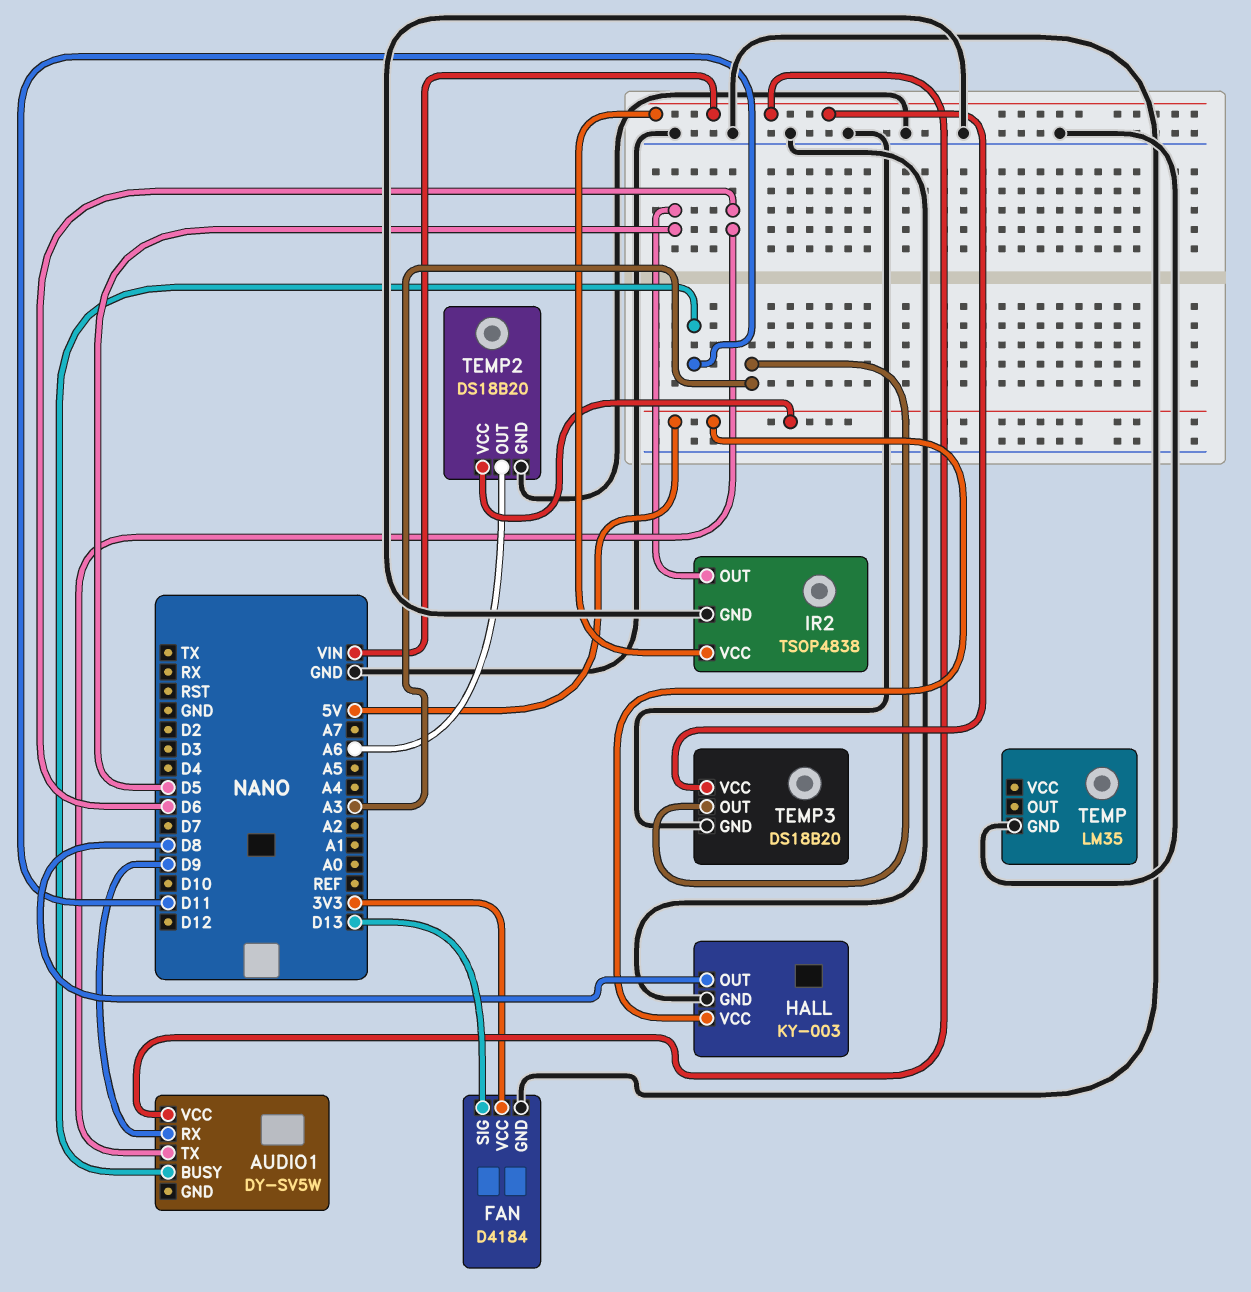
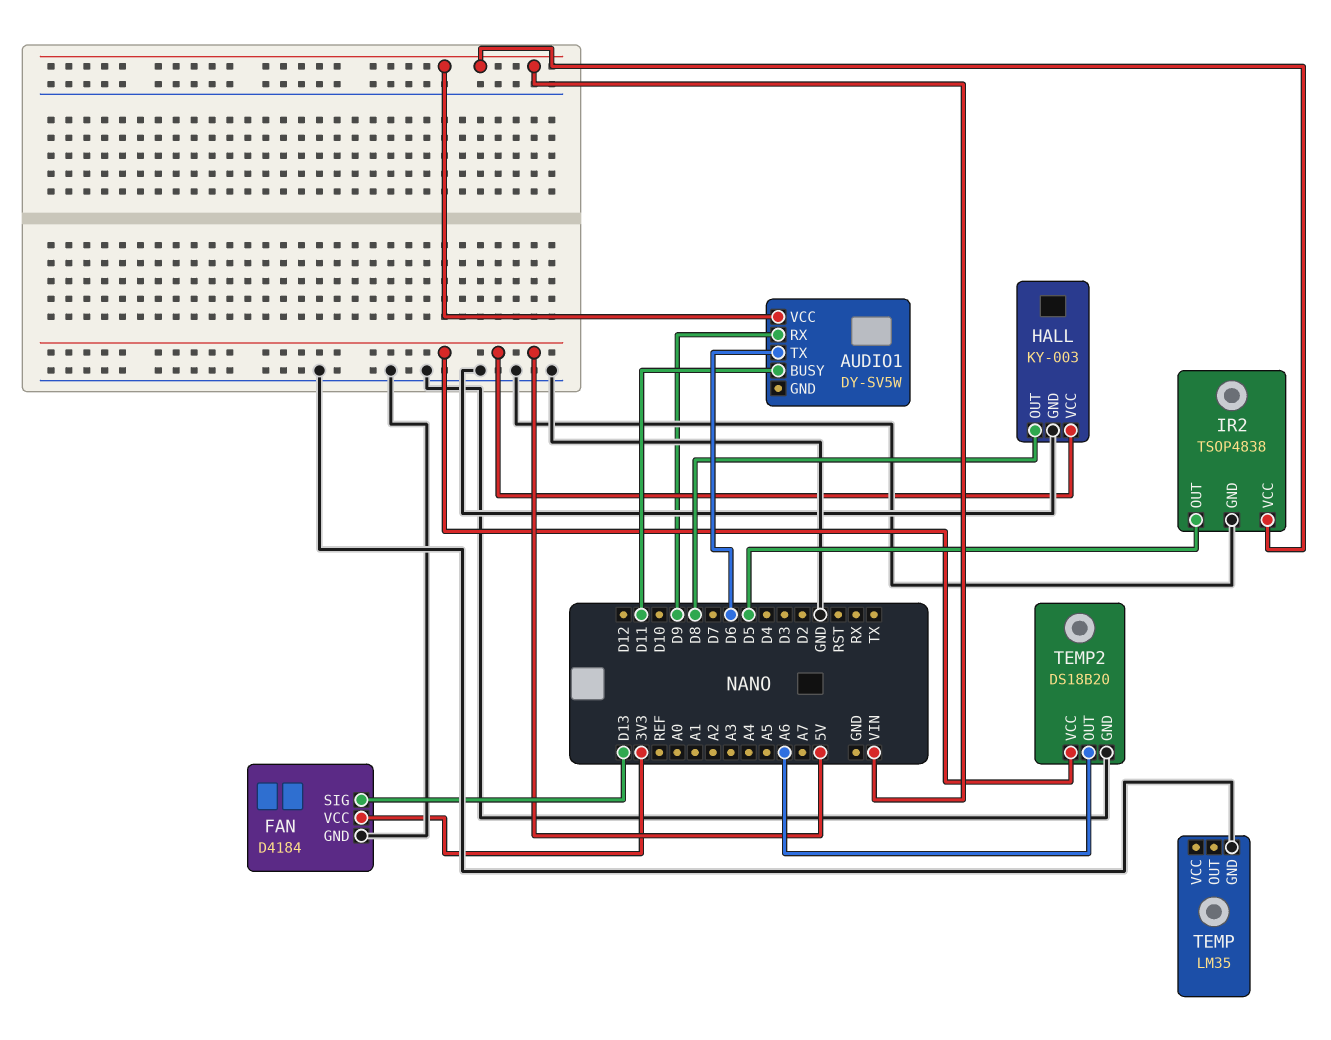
TEMP3: DS18B20 -> none
TEMP3 pin GND: GND -> none
TEMP3 pin OUT: A3 -> none
TEMP3 pin VCC: VIN -> none

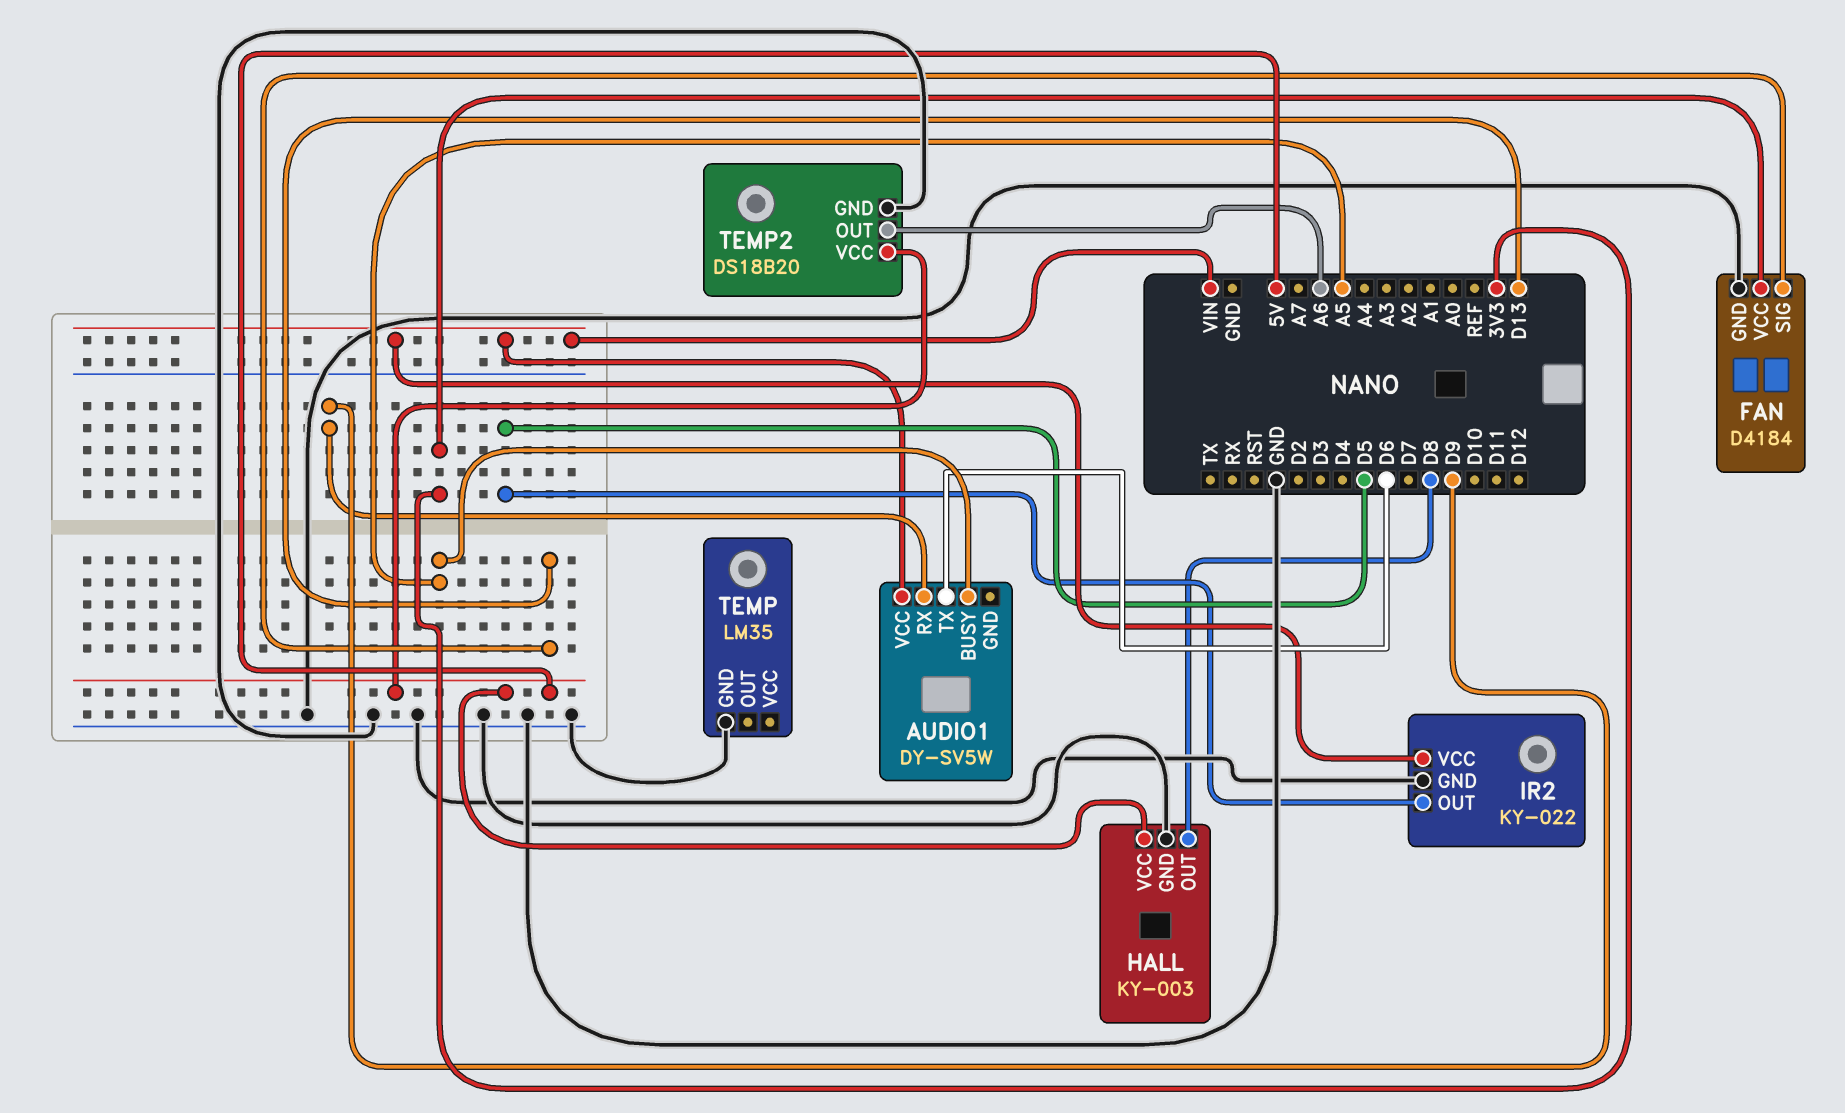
AUDIO1 pin BUSY: D11 -> A5
IR2: TSOP4838 -> KY-022

